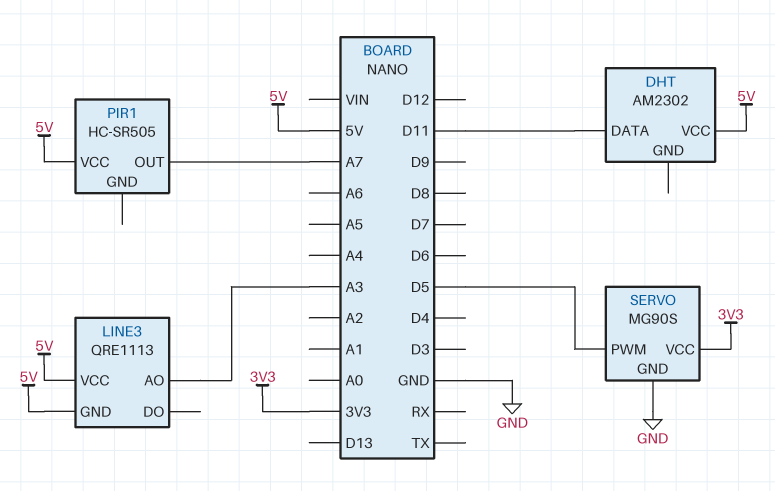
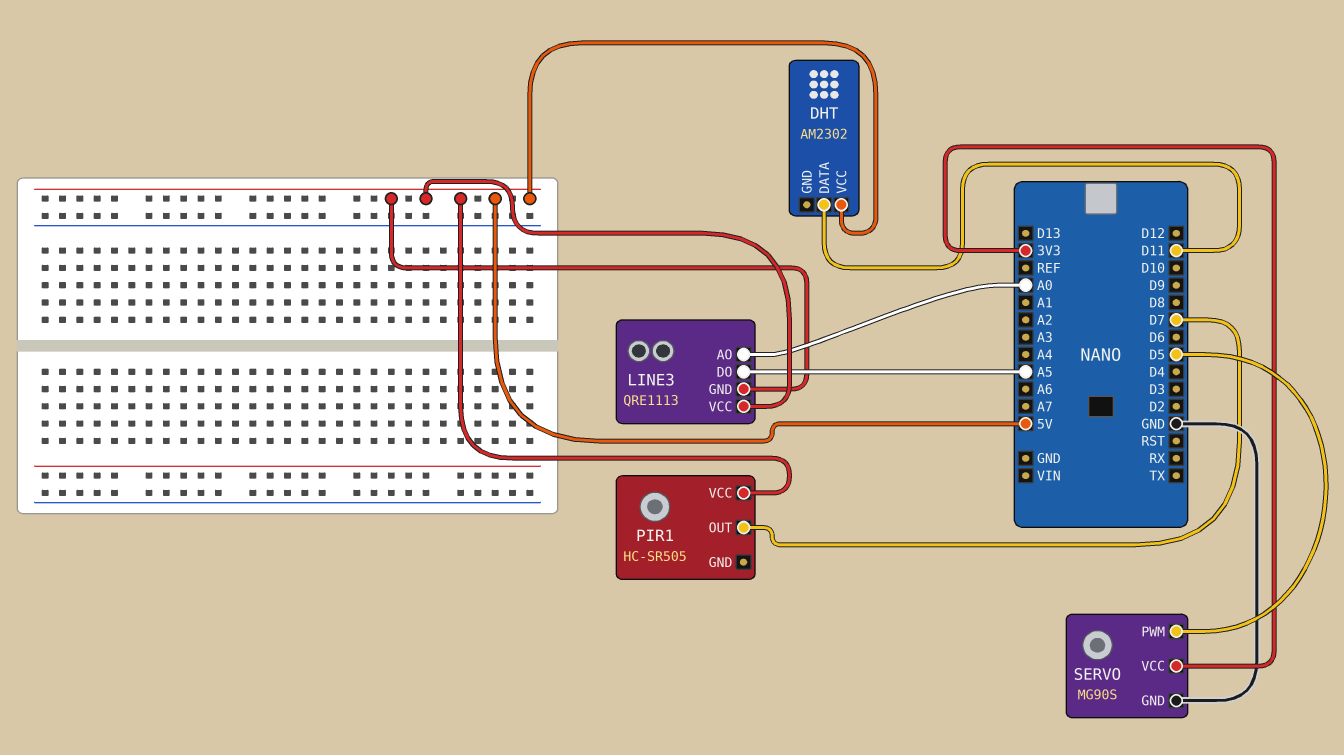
LINE3 pin AO: A3 -> A0
LINE3 pin DO: none -> A5
PIR1 pin OUT: A7 -> D7

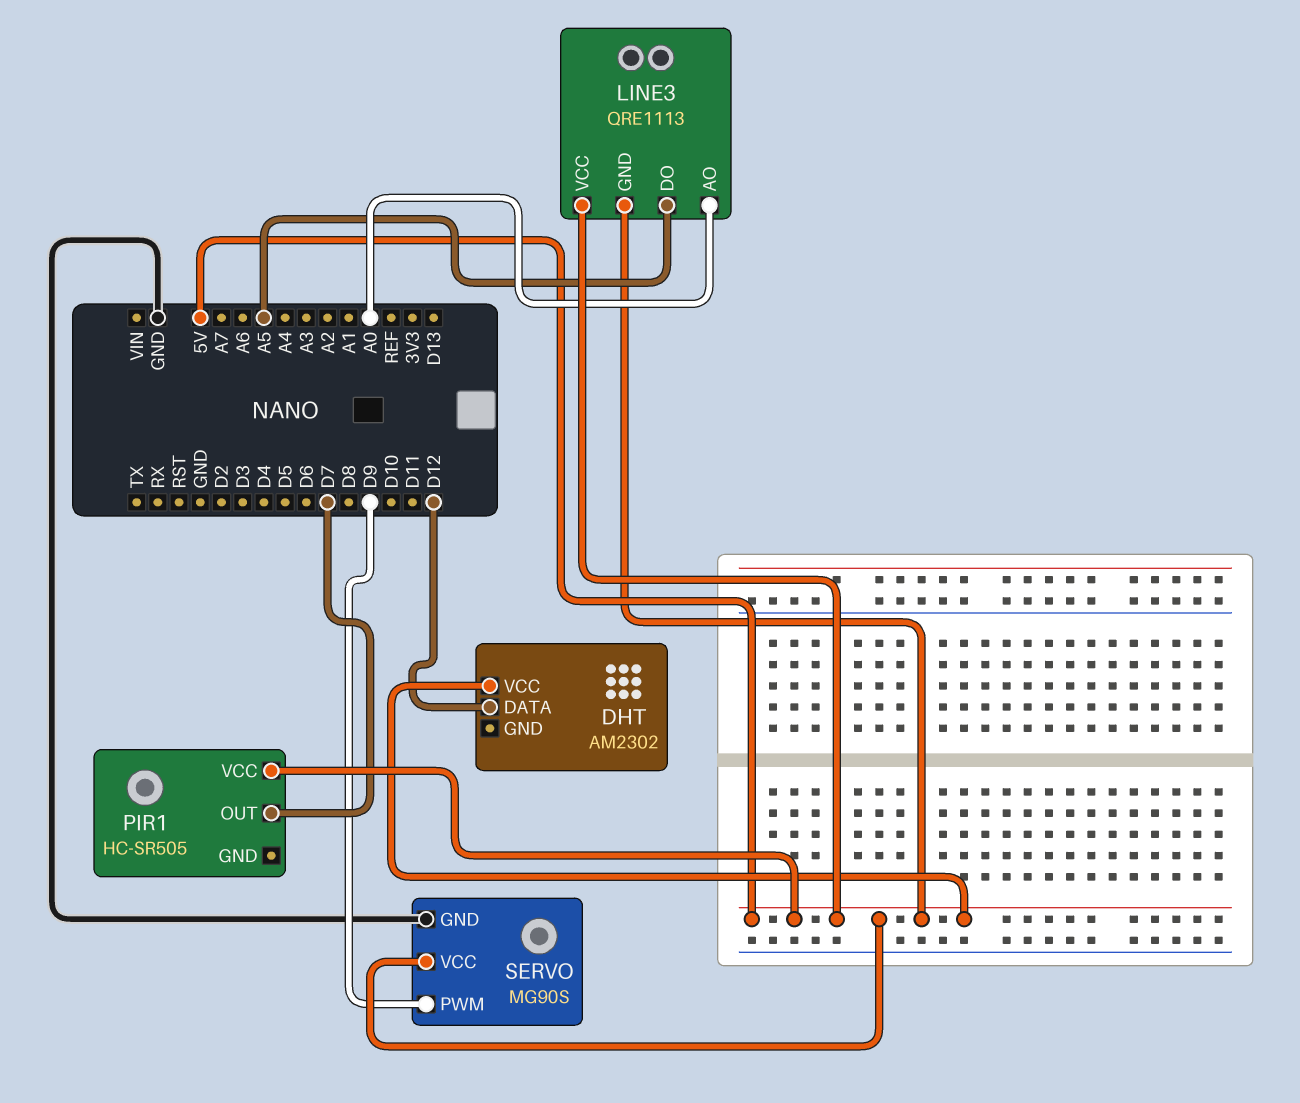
DHT pin DATA: D11 -> D12
SERVO pin PWM: D5 -> D9
SERVO pin VCC: 3V3 -> 5V

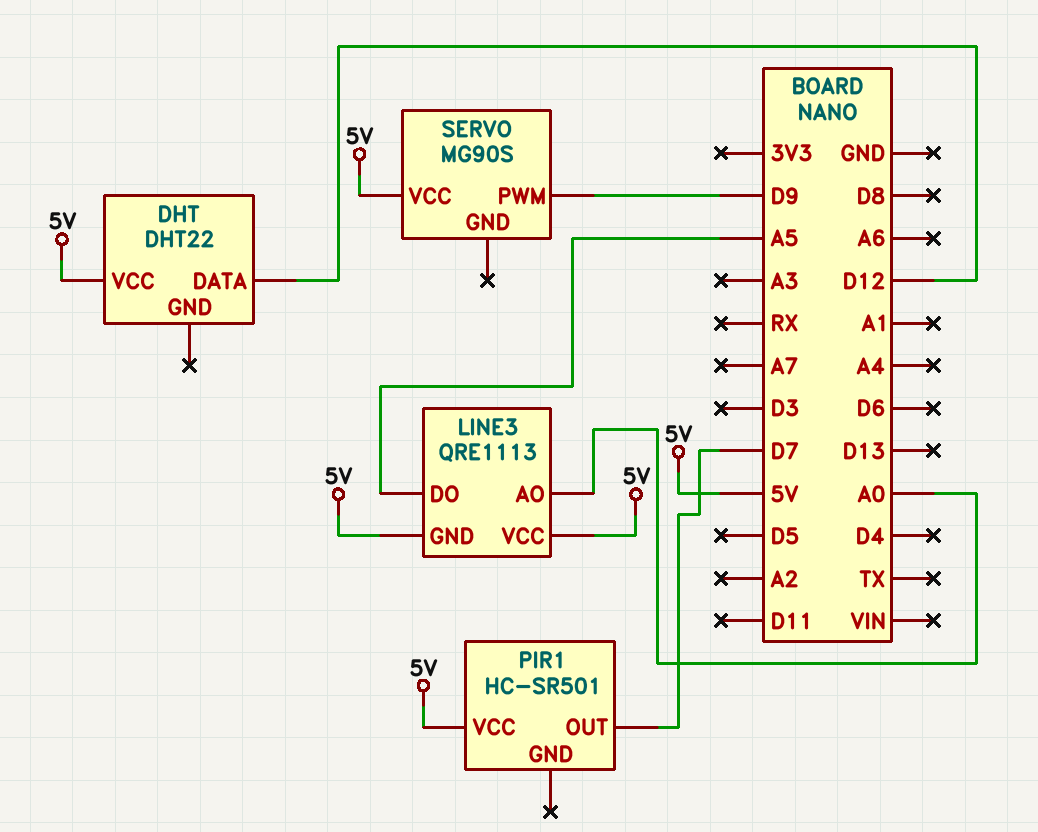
DHT: AM2302 -> DHT22
PIR1: HC-SR505 -> HC-SR501
SERVO pin GND: GND -> none

